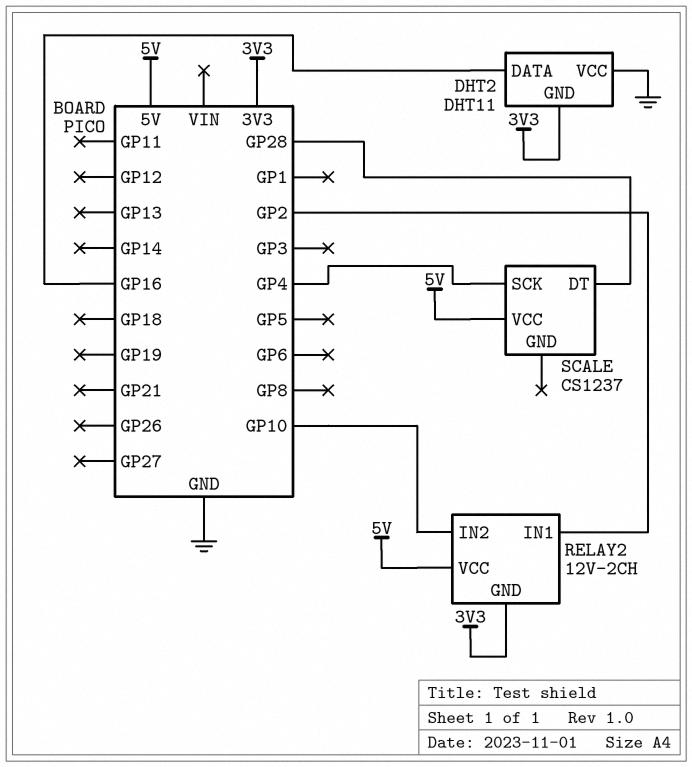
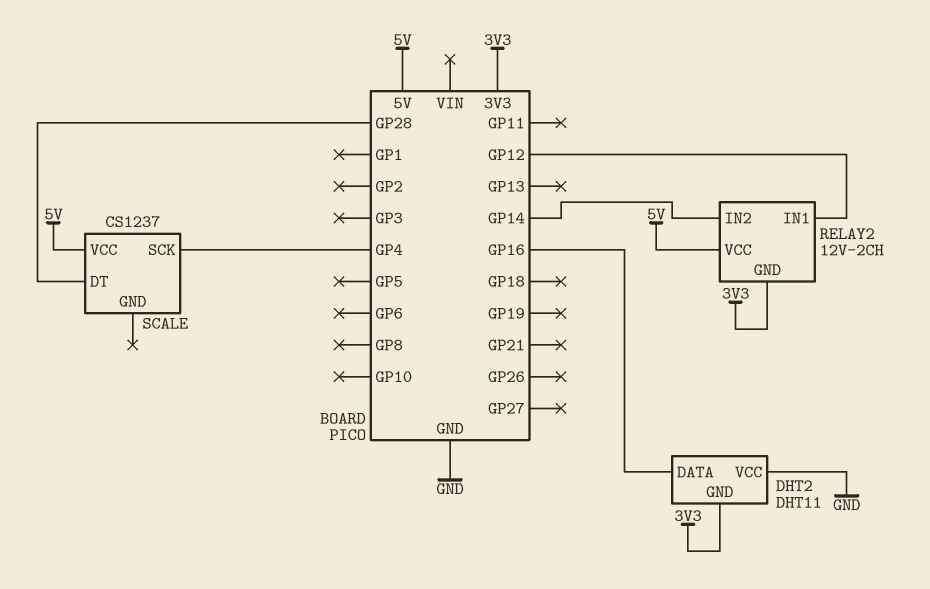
RELAY2 pin IN1: GP2 -> GP12
RELAY2 pin IN2: GP10 -> GP14

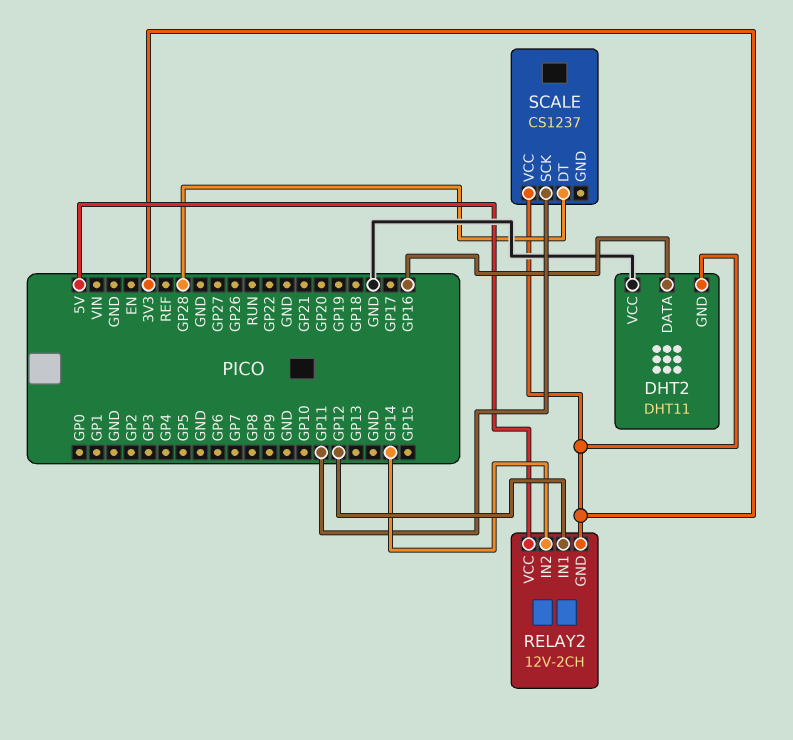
SCALE pin SCK: GP4 -> GP11
SCALE pin VCC: 5V -> 3V3

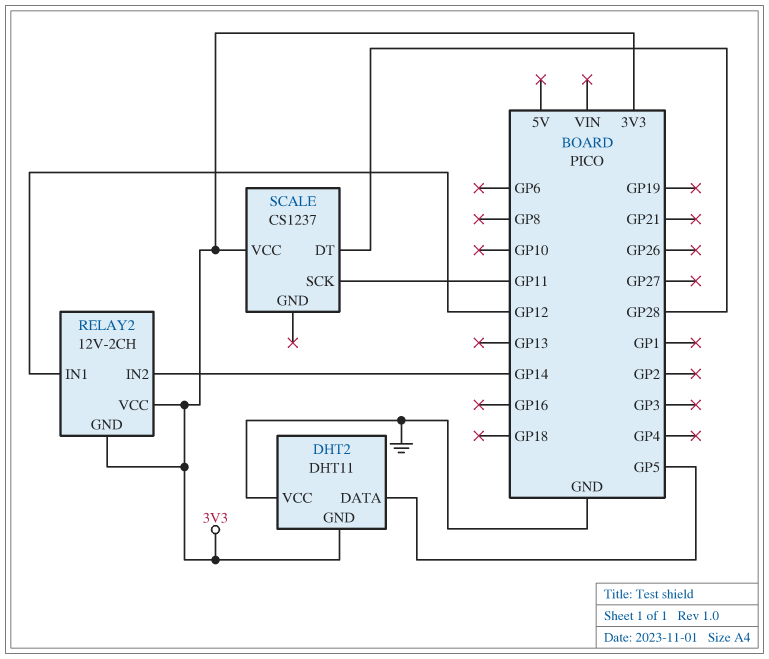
DHT2 pin DATA: GP16 -> GP5
RELAY2 pin VCC: 5V -> 3V3

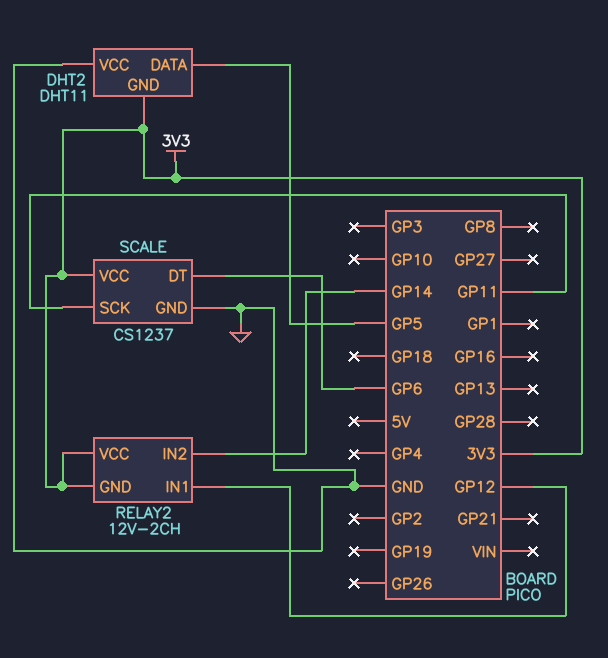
SCALE pin DT: GP28 -> GP6
SCALE pin GND: none -> GND

